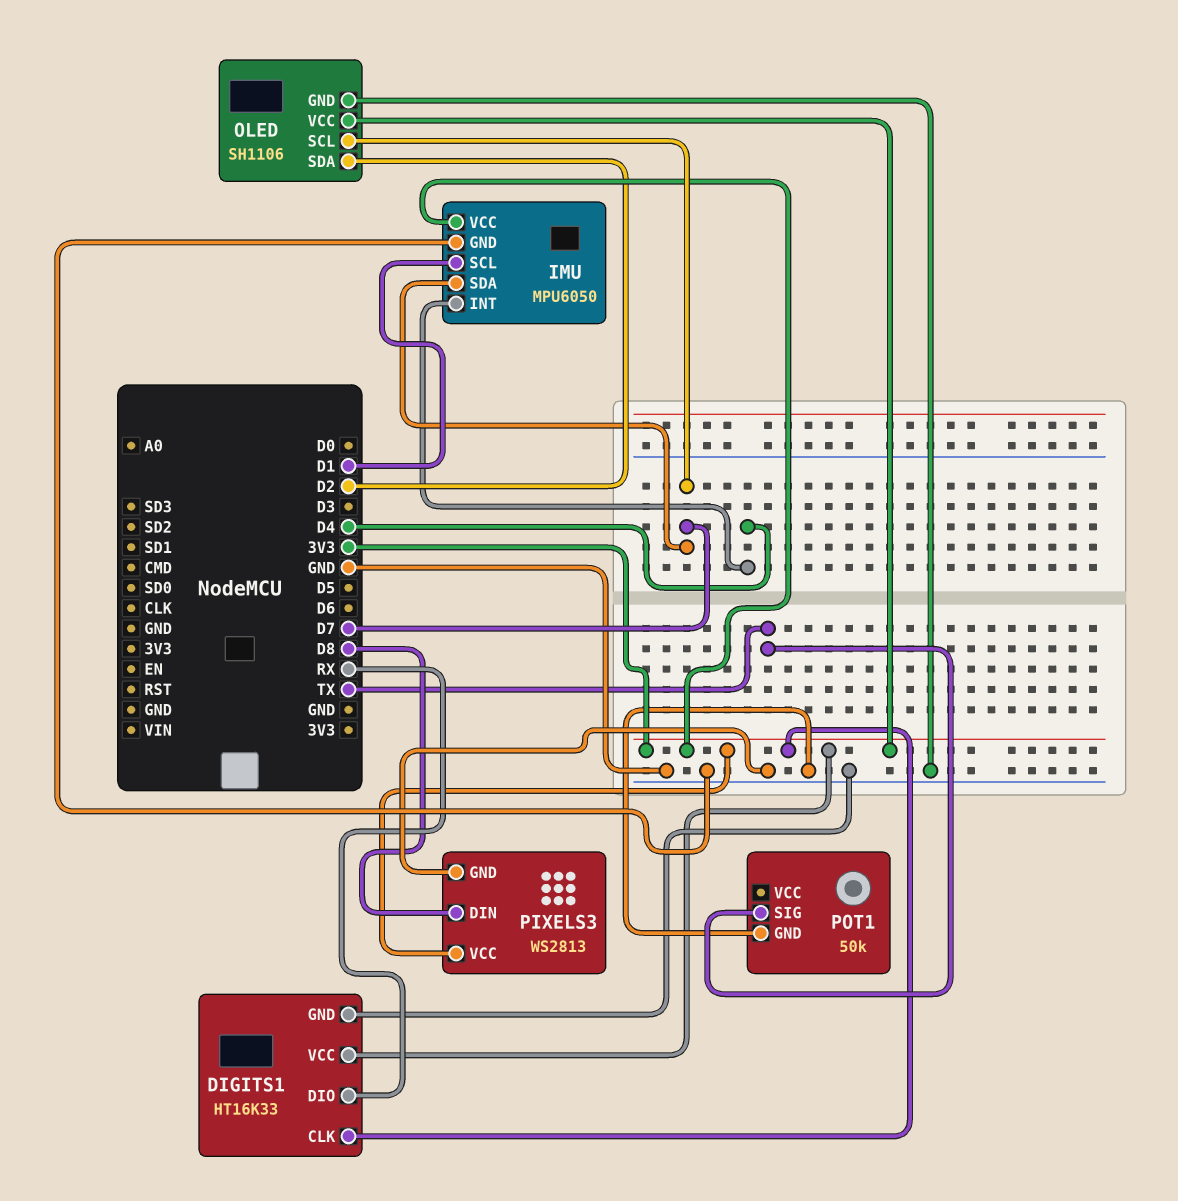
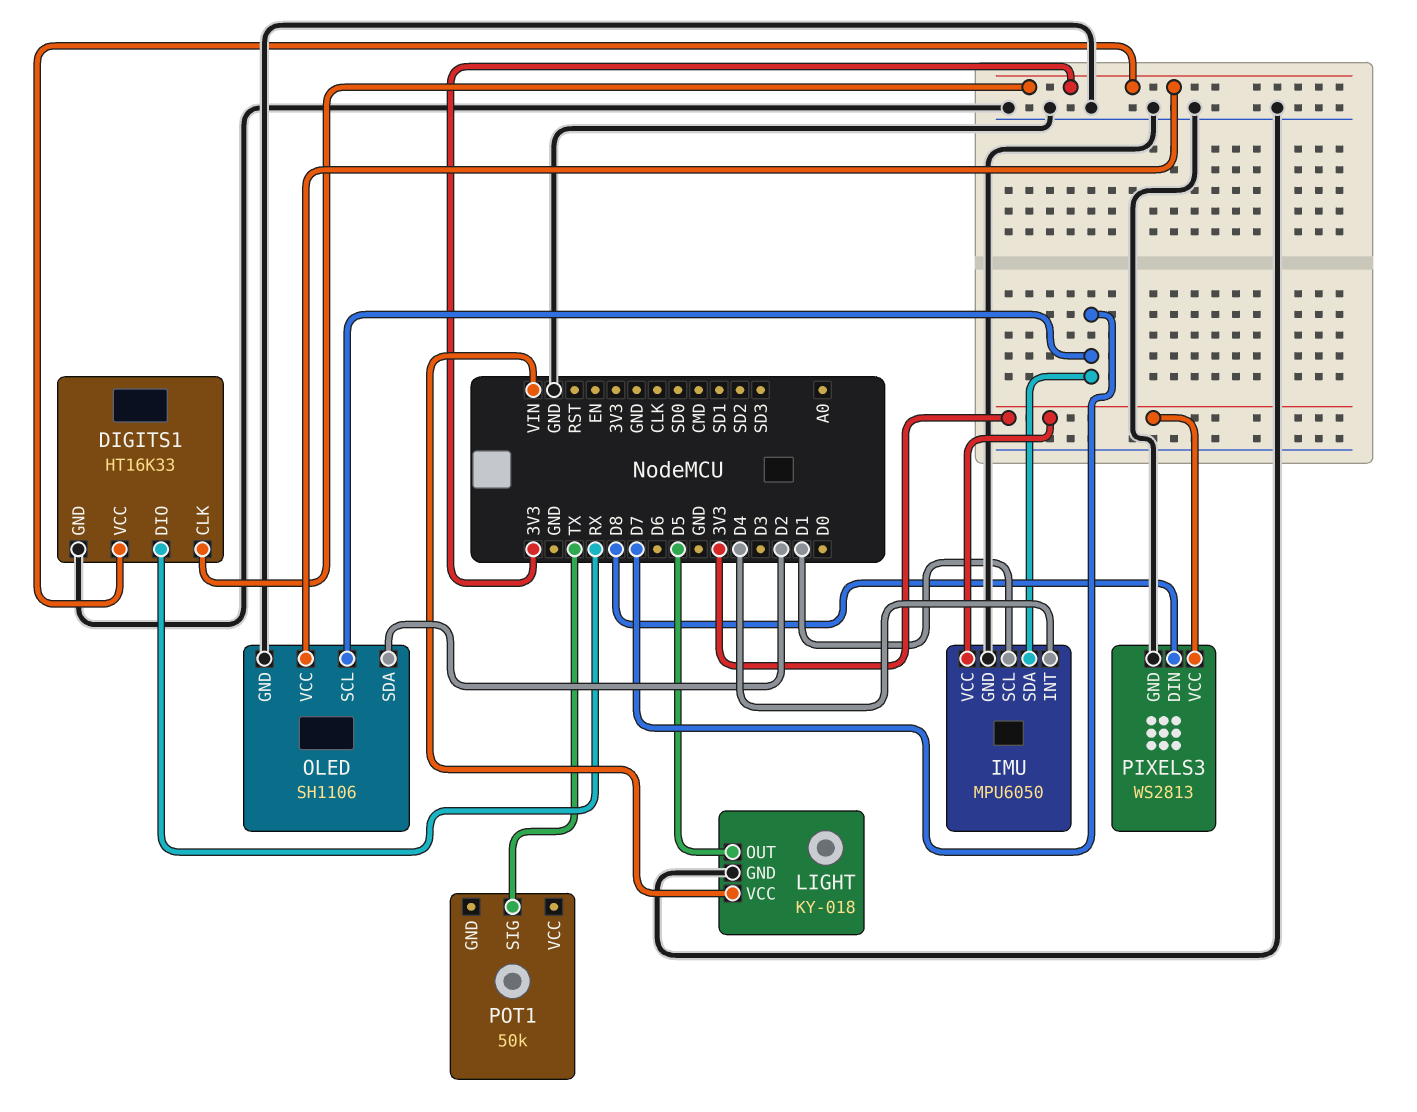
LIGHT: none -> KY-018
LIGHT pin GND: none -> GND
LIGHT pin OUT: none -> D5
LIGHT pin VCC: none -> VIN
POT1 pin GND: GND -> none

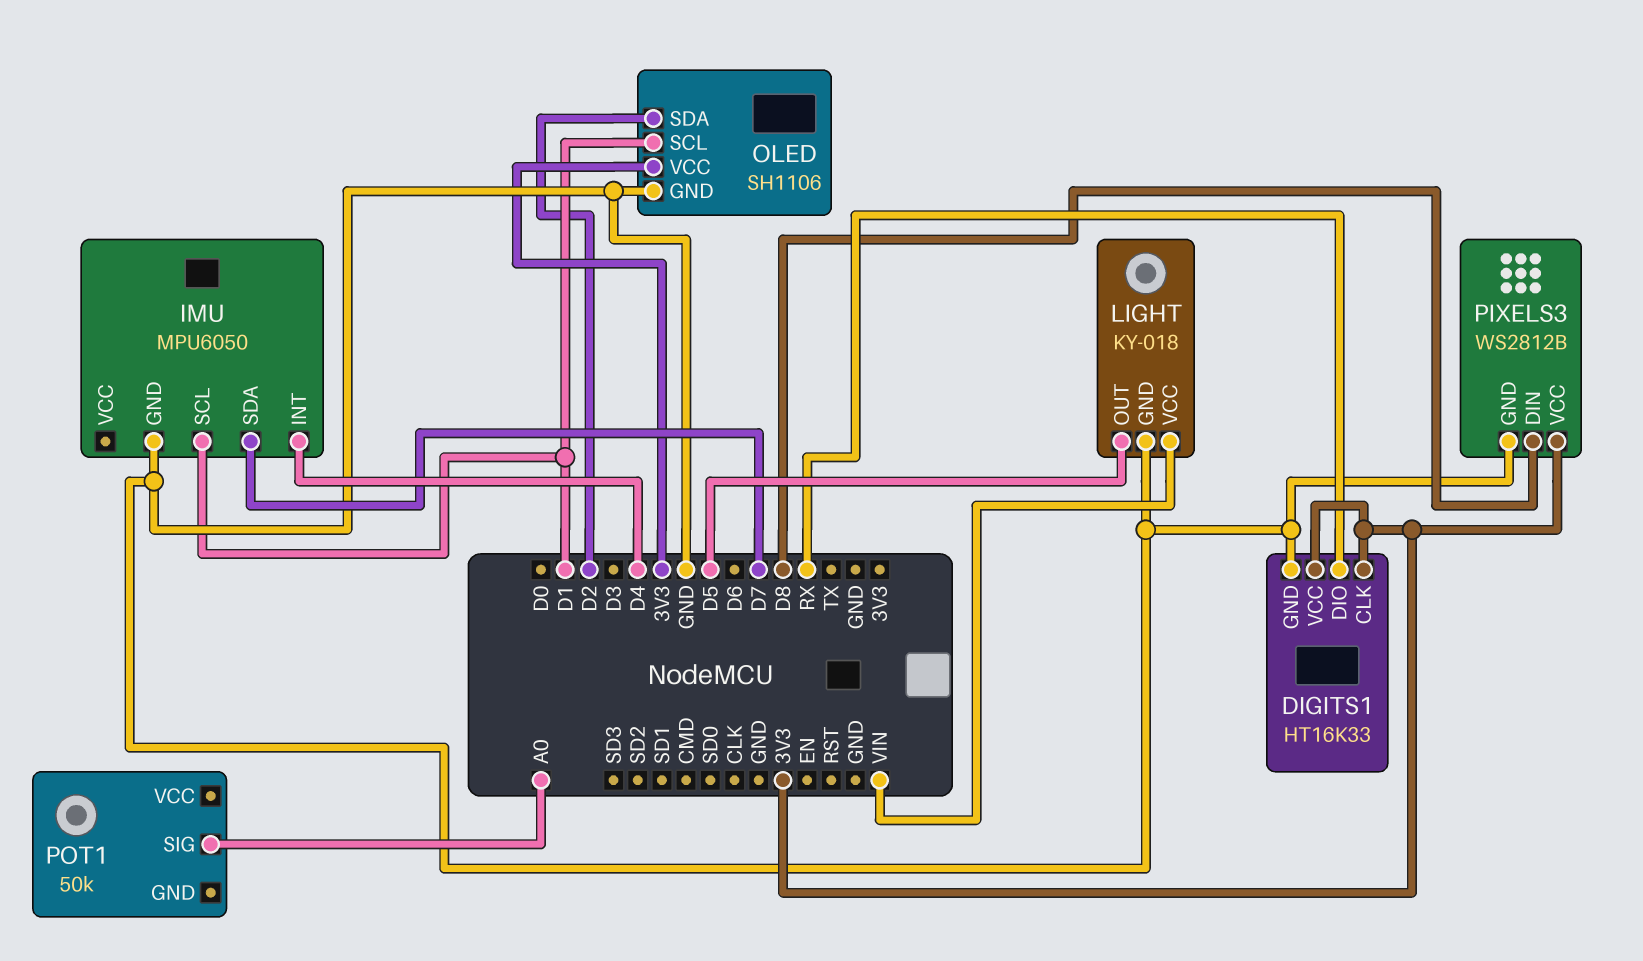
IMU pin VCC: 3V3 -> none
OLED pin SCL: D7 -> D1
PIXELS3: WS2813 -> WS2812B
POT1 pin SIG: TX -> A0

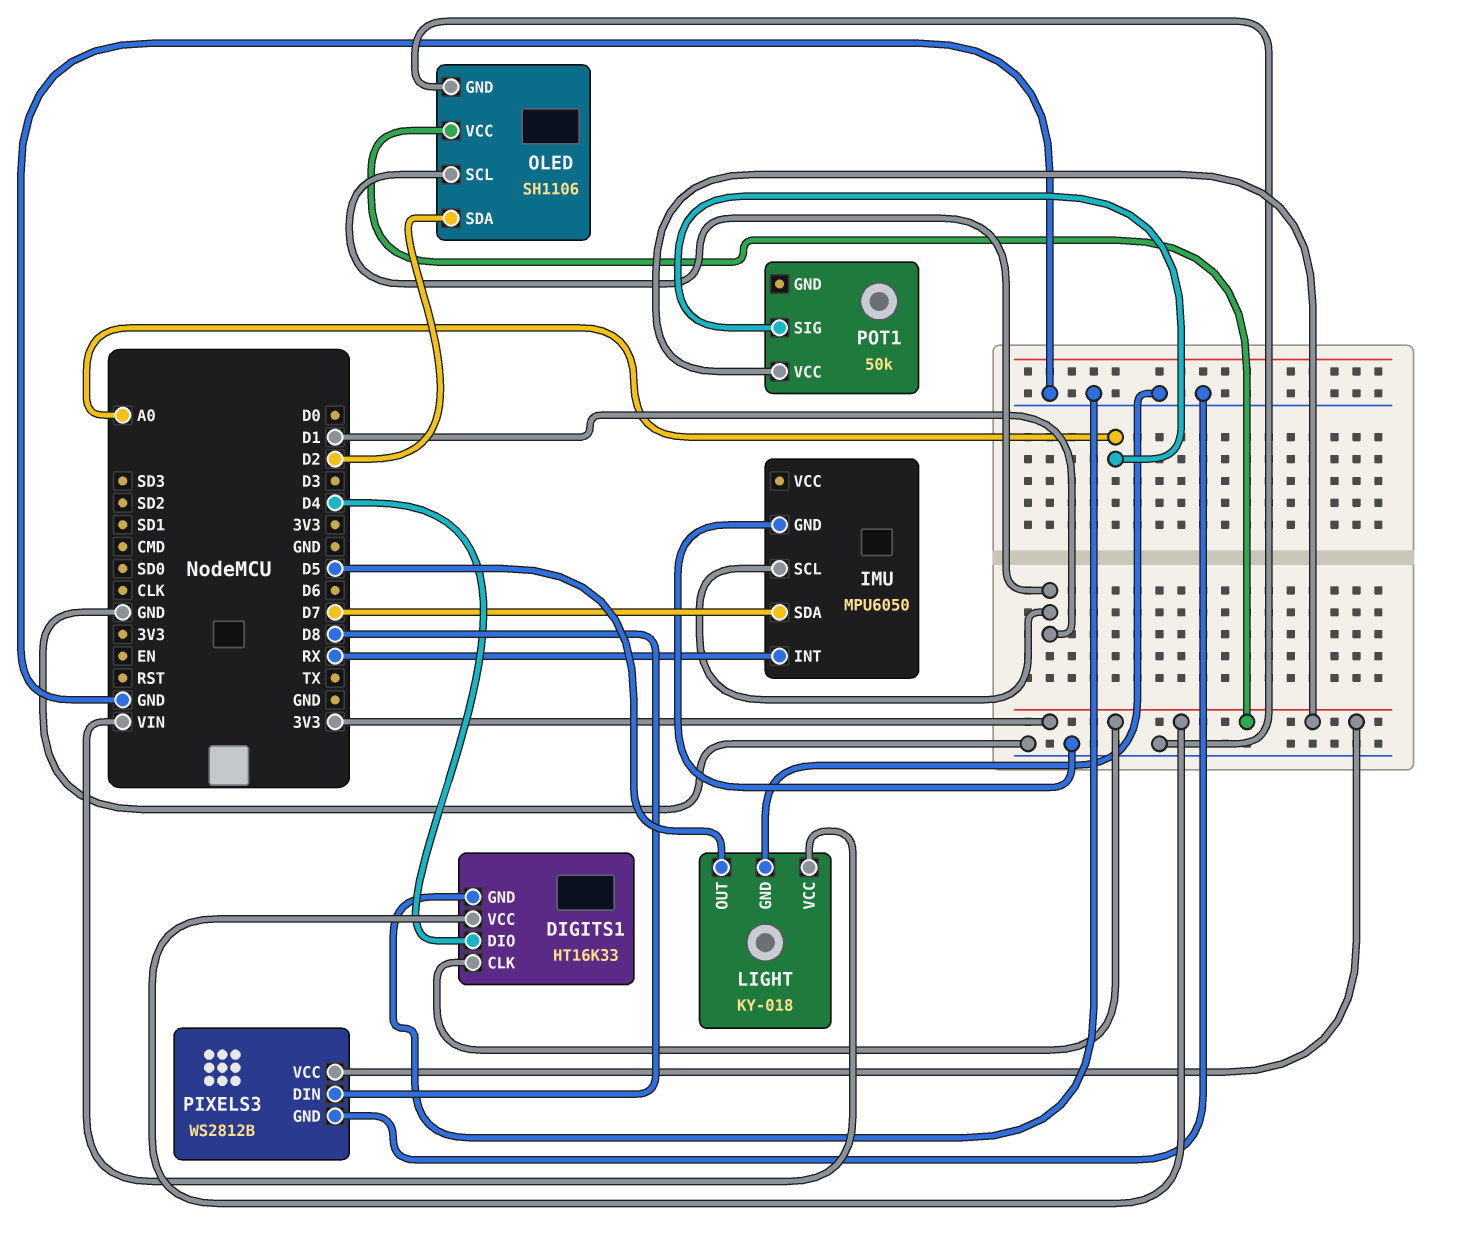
DIGITS1 pin DIO: RX -> D4
IMU pin INT: D4 -> RX
POT1 pin VCC: none -> 3V3

